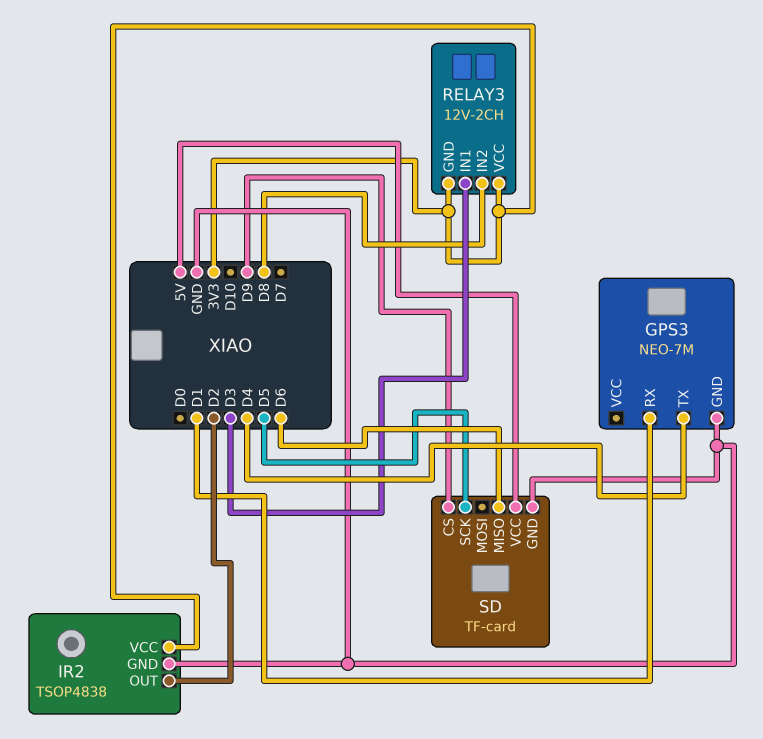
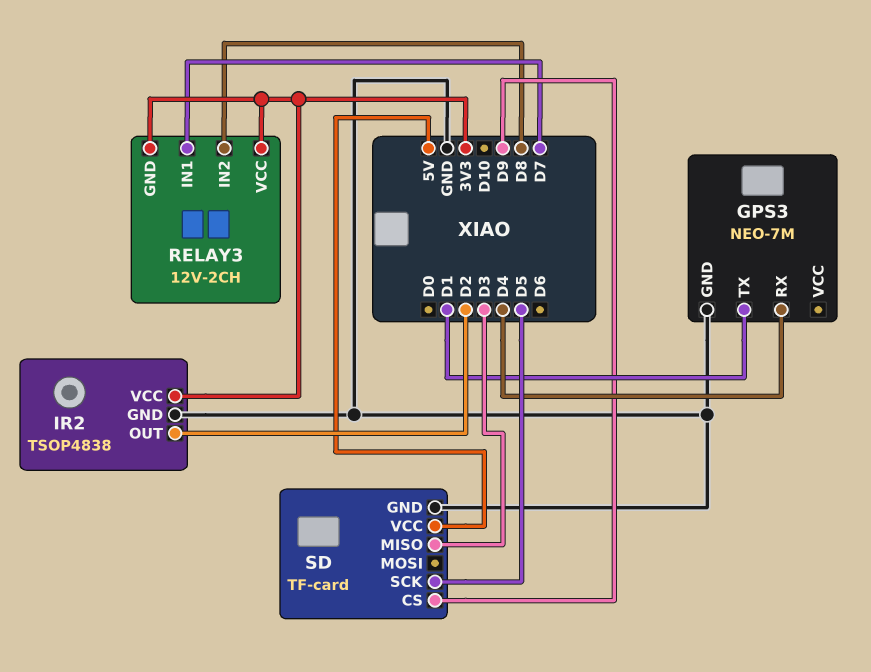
GPS3 pin RX: D1 -> D4
GPS3 pin TX: D4 -> D1
RELAY3 pin IN1: D3 -> D7
SD pin MISO: D6 -> D3

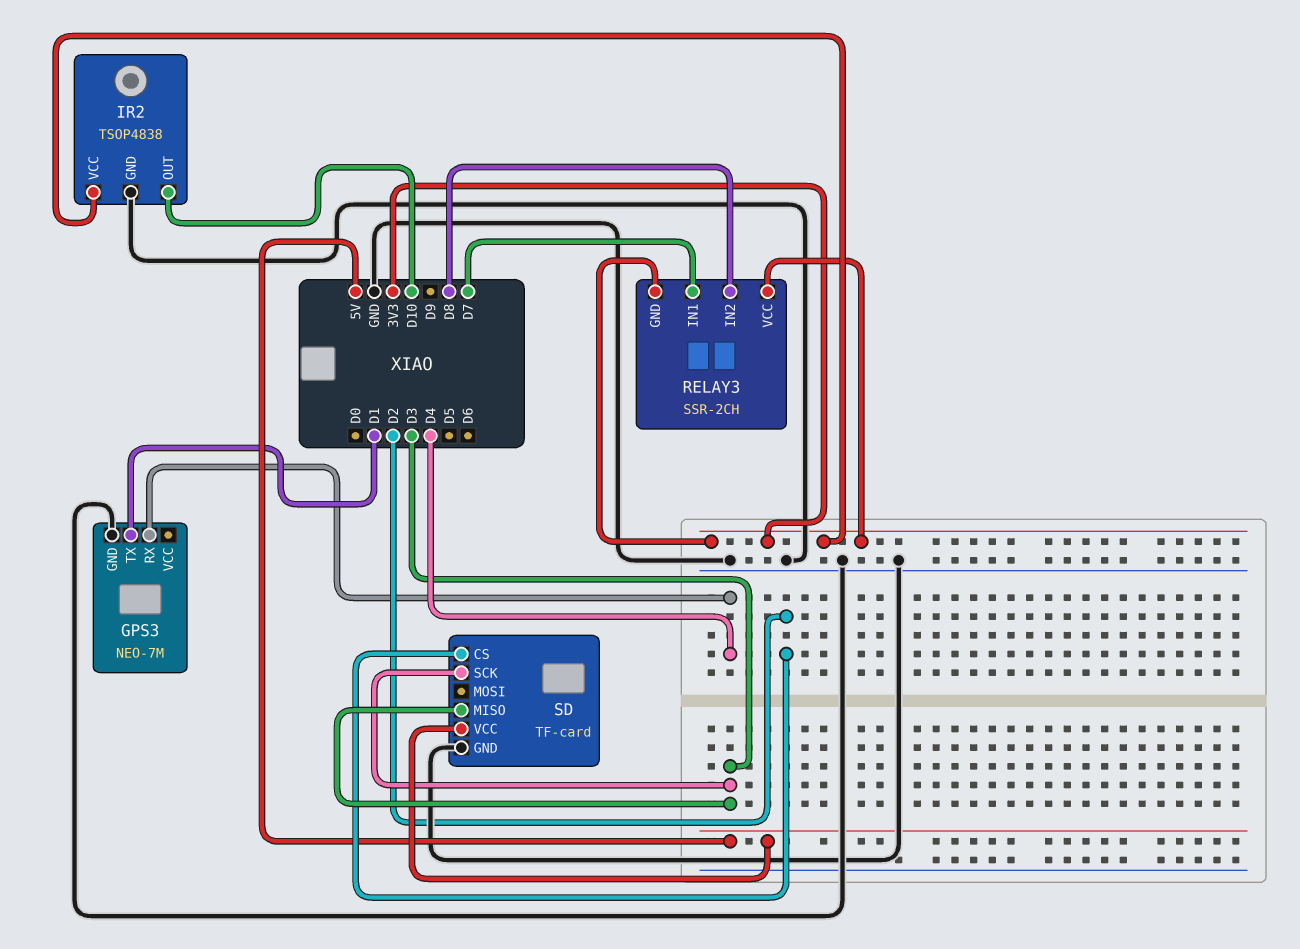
IR2 pin OUT: D2 -> D10
RELAY3: 12V-2CH -> SSR-2CH
SD pin CS: D9 -> D2
SD pin SCK: D5 -> D3

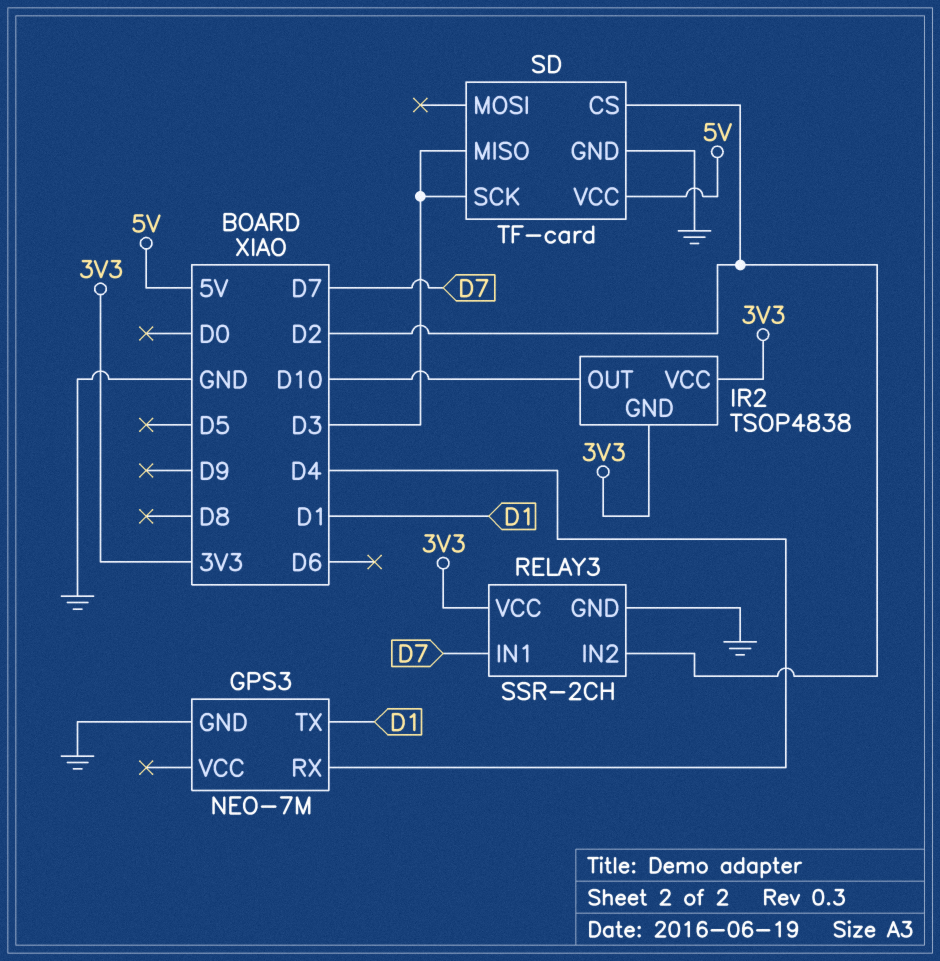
IR2 pin GND: GND -> 3V3
RELAY3 pin GND: 3V3 -> GND
RELAY3 pin IN2: D8 -> D2

